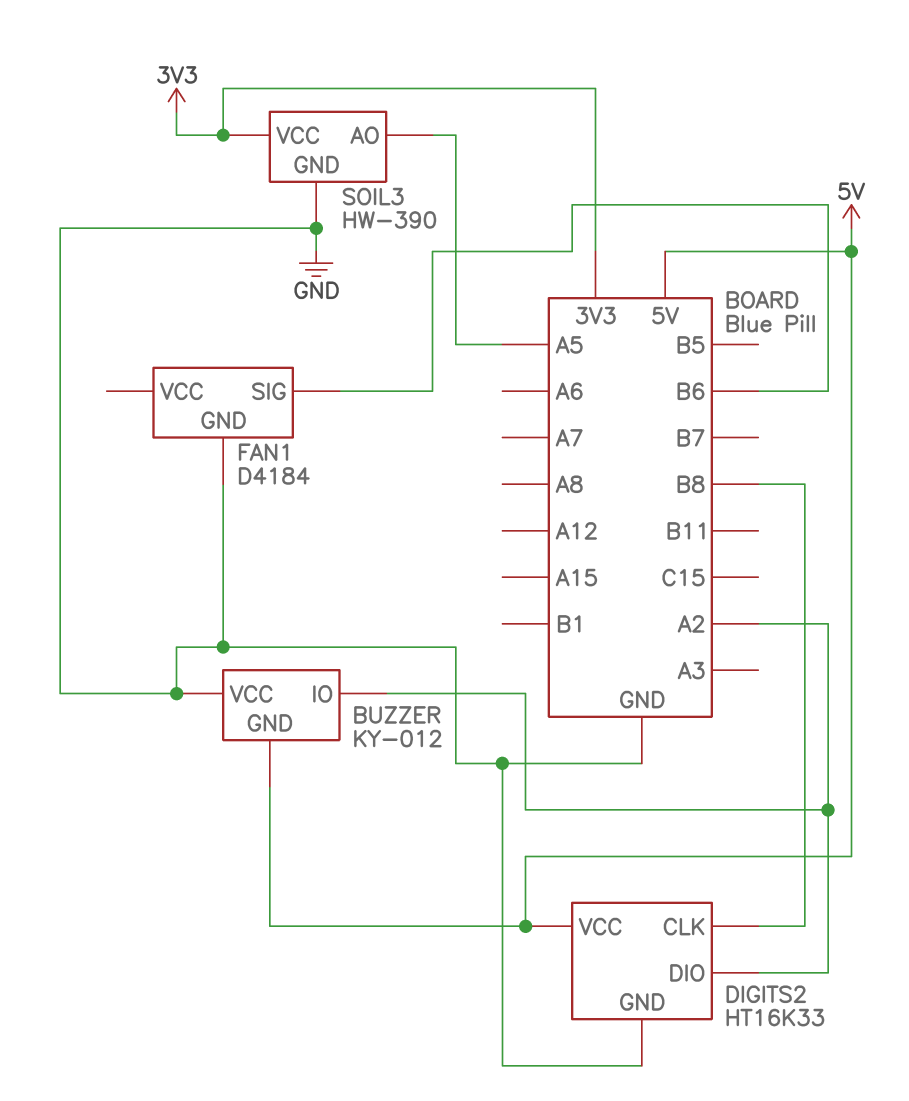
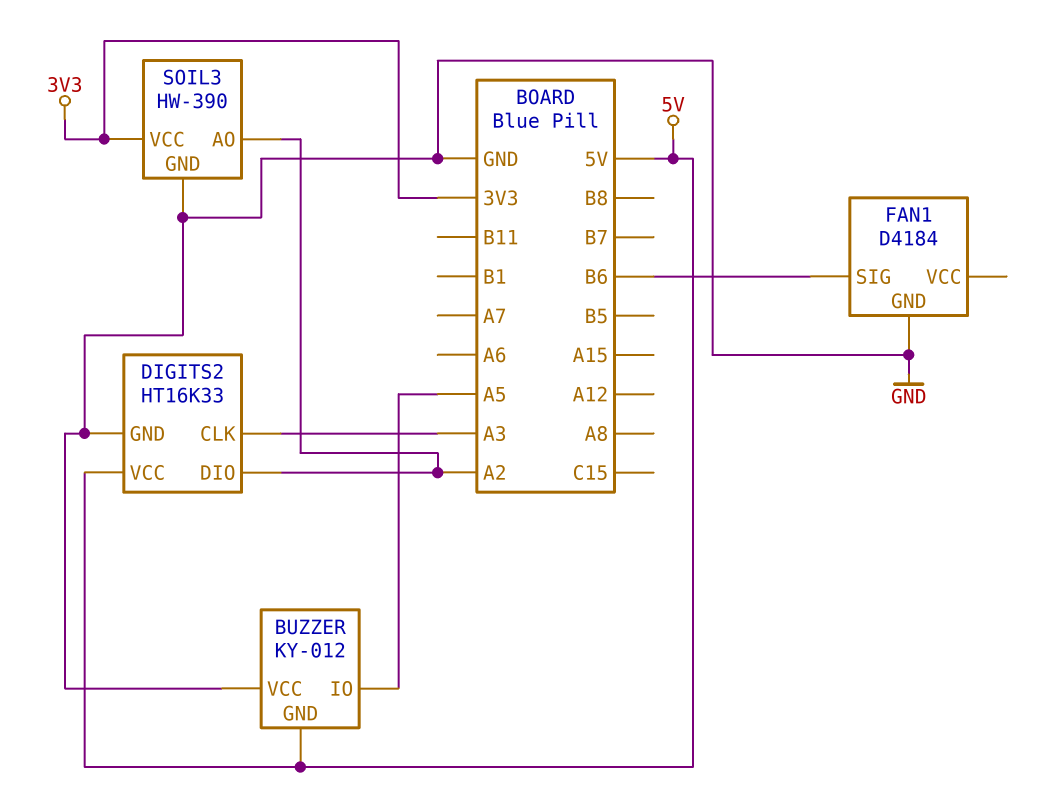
BUZZER pin IO: A2 -> A5
DIGITS2 pin CLK: B8 -> A3
SOIL3 pin AO: A5 -> A2

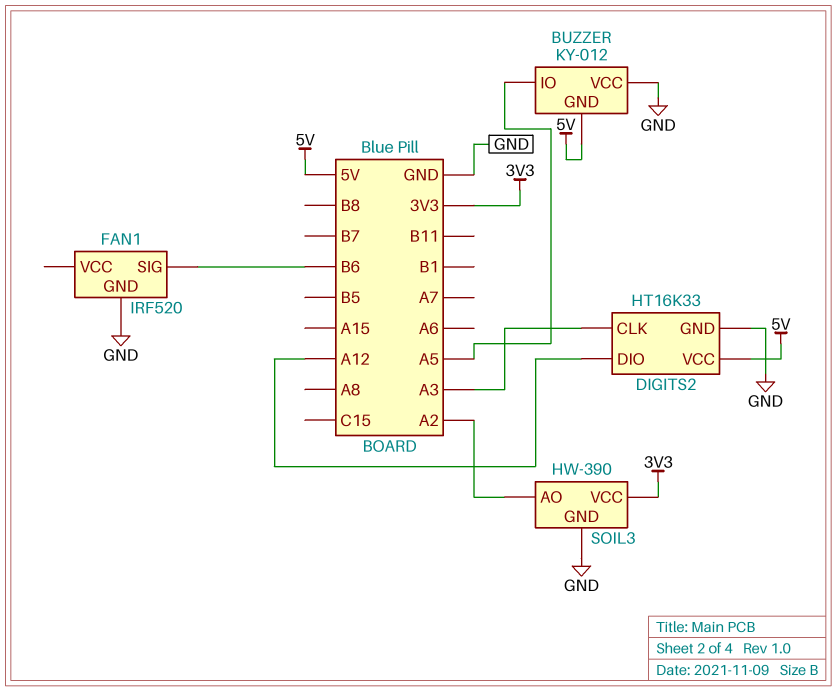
DIGITS2 pin DIO: A2 -> A12
FAN1: D4184 -> IRF520

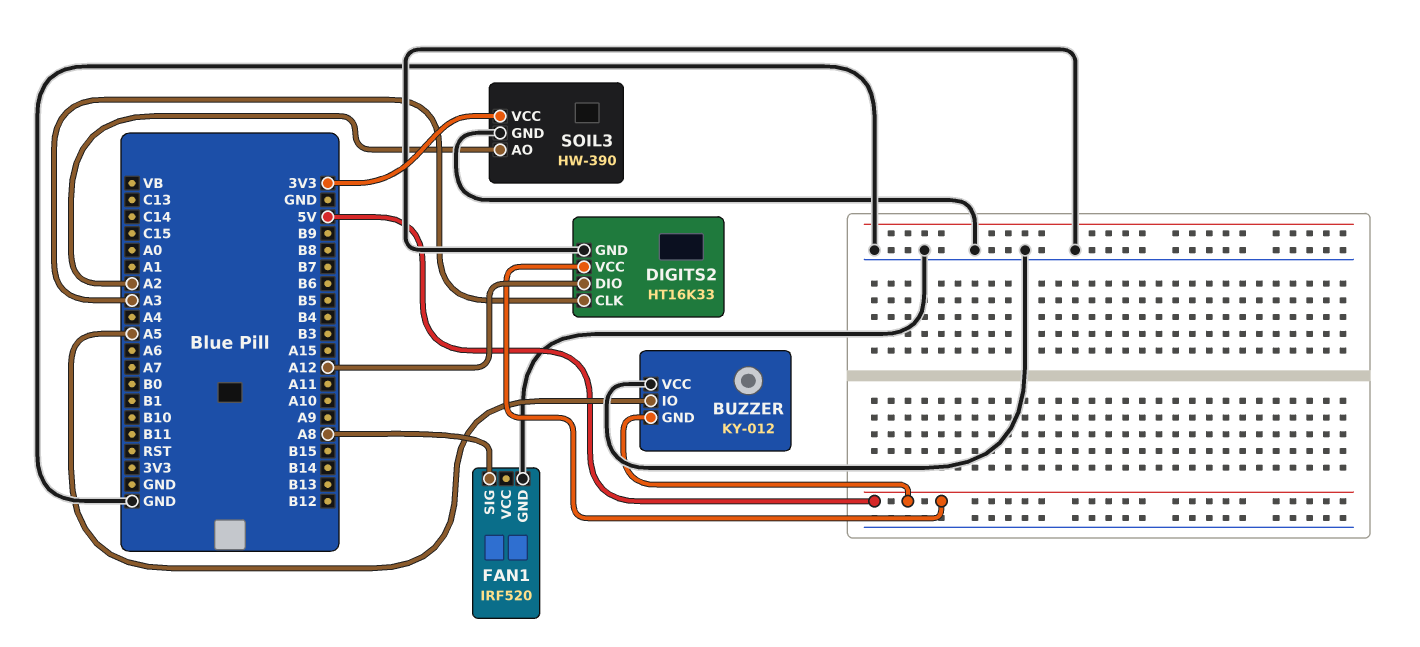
FAN1 pin SIG: B6 -> A8

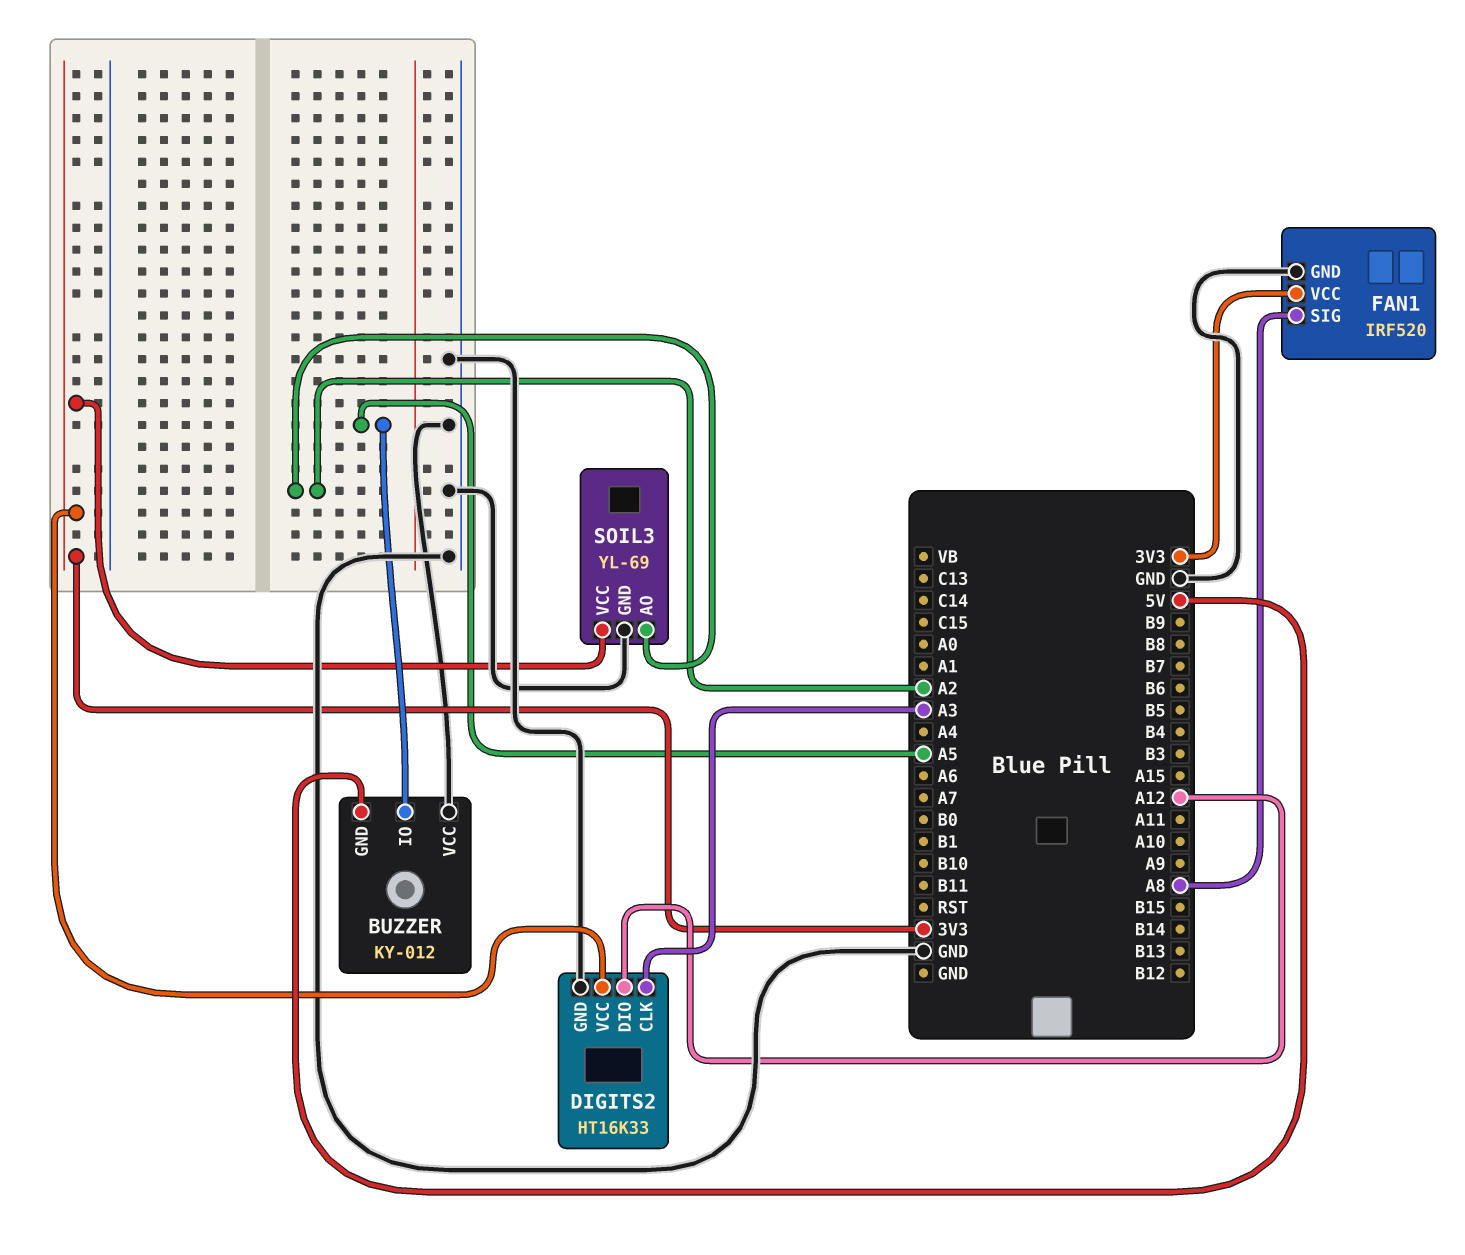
DIGITS2 pin VCC: 5V -> 3V3
FAN1 pin VCC: none -> 3V3
SOIL3: HW-390 -> YL-69

